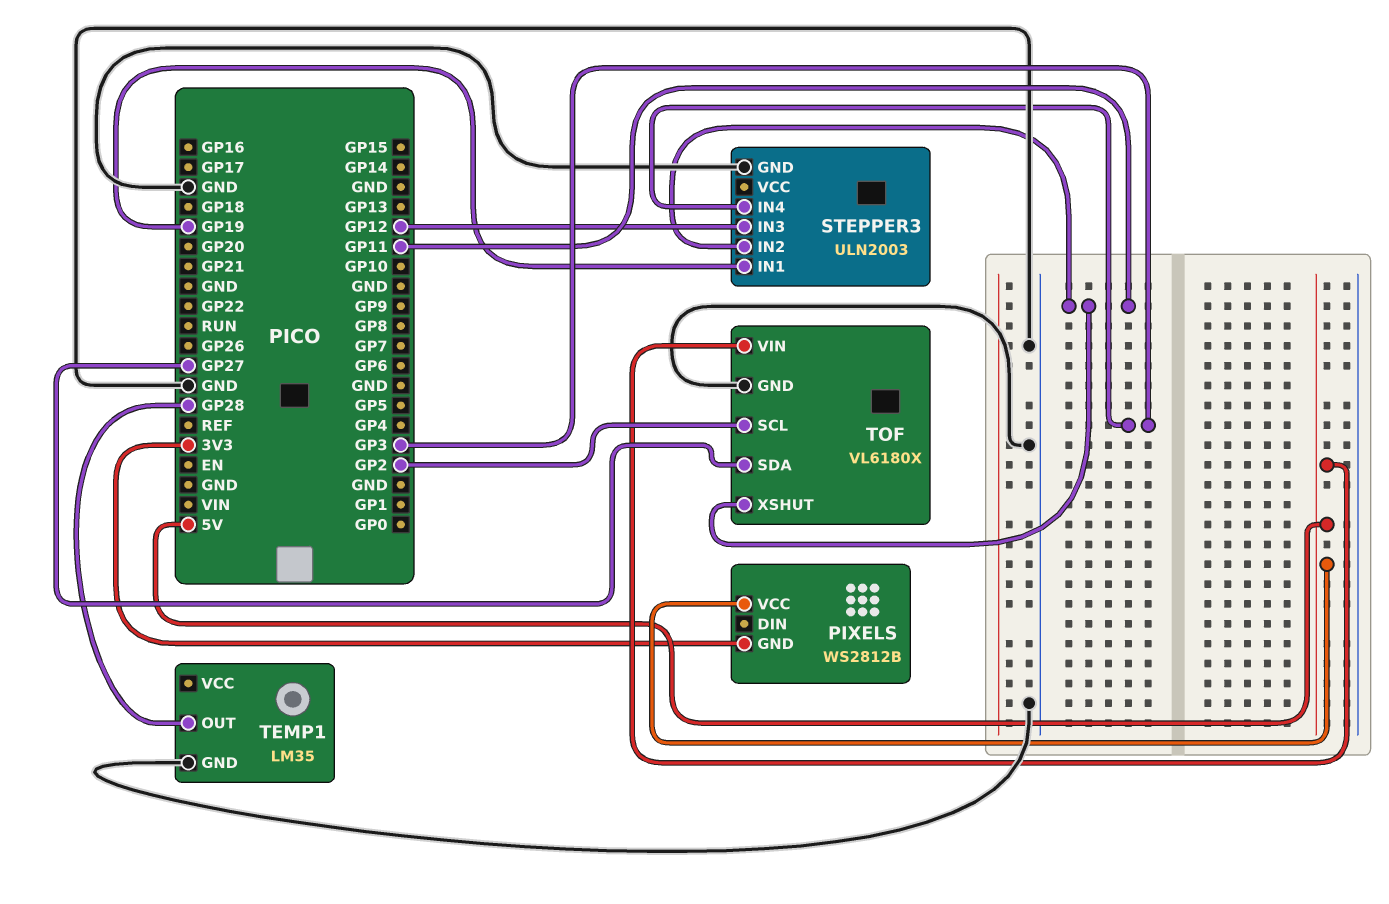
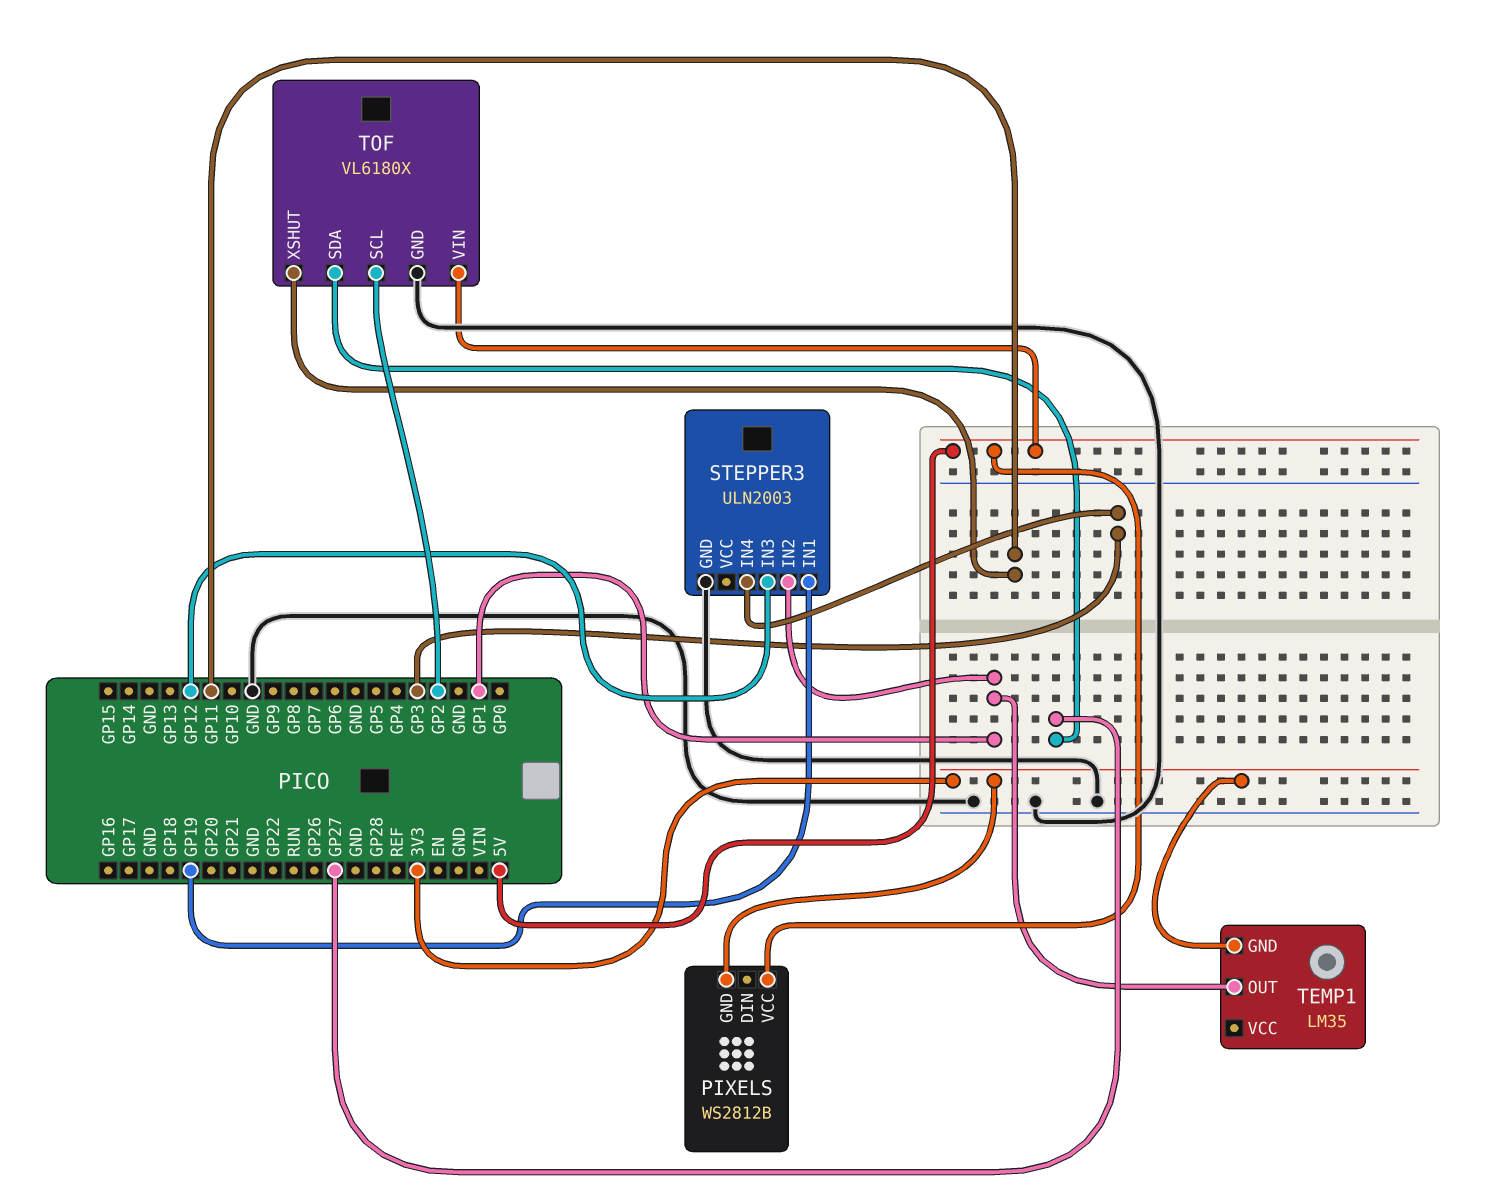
STEPPER3 pin IN2: GP11 -> GP1
TEMP1 pin GND: GND -> 3V3
TEMP1 pin OUT: GP28 -> GP1

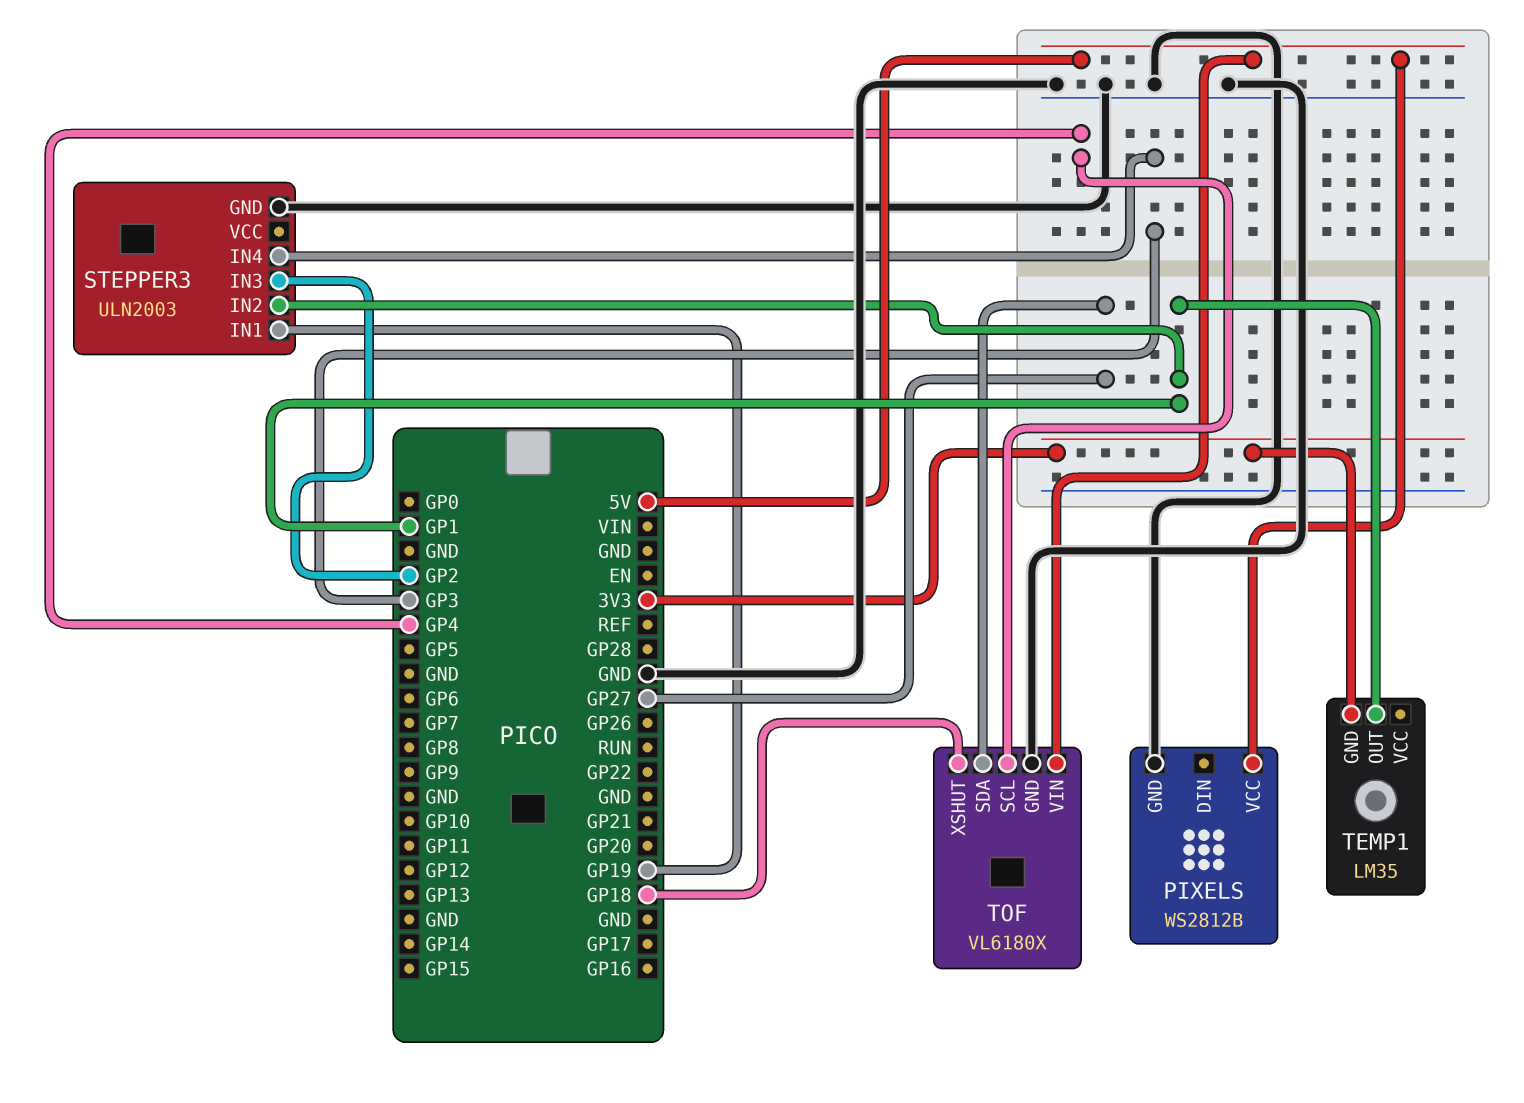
PIXELS pin GND: 3V3 -> GND
STEPPER3 pin IN3: GP12 -> GP2
TOF pin SCL: GP2 -> GP4
TOF pin XSHUT: GP11 -> GP18

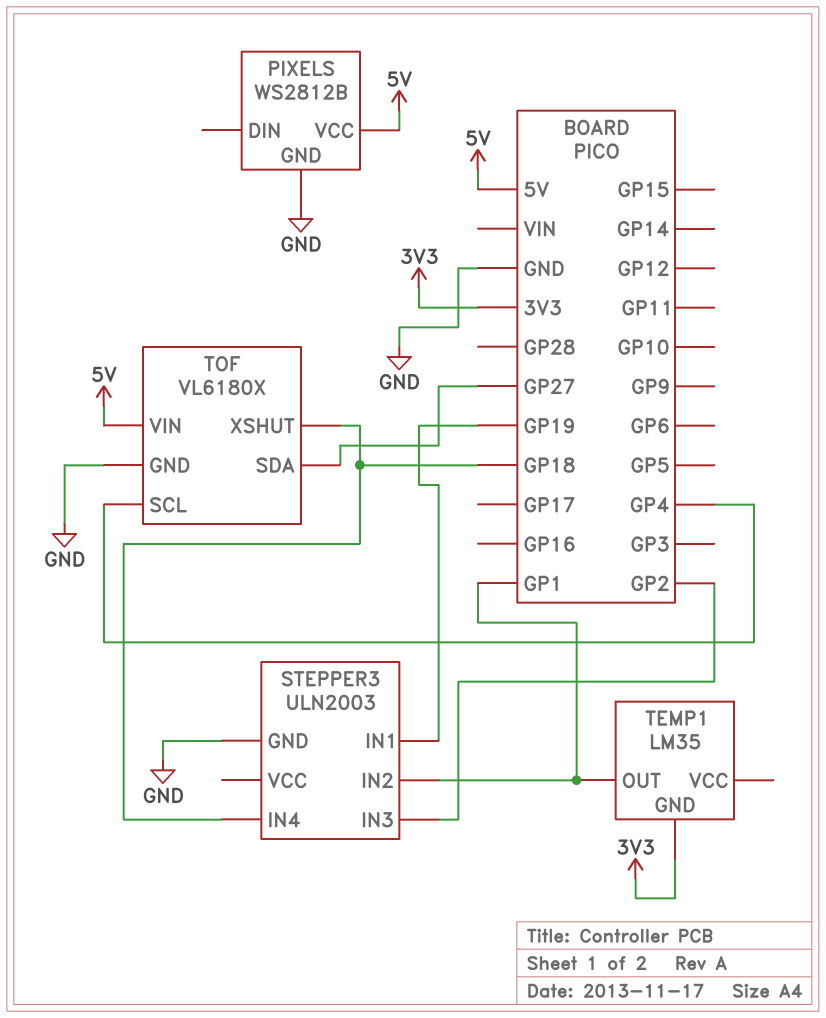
STEPPER3 pin IN4: GP3 -> GP18

